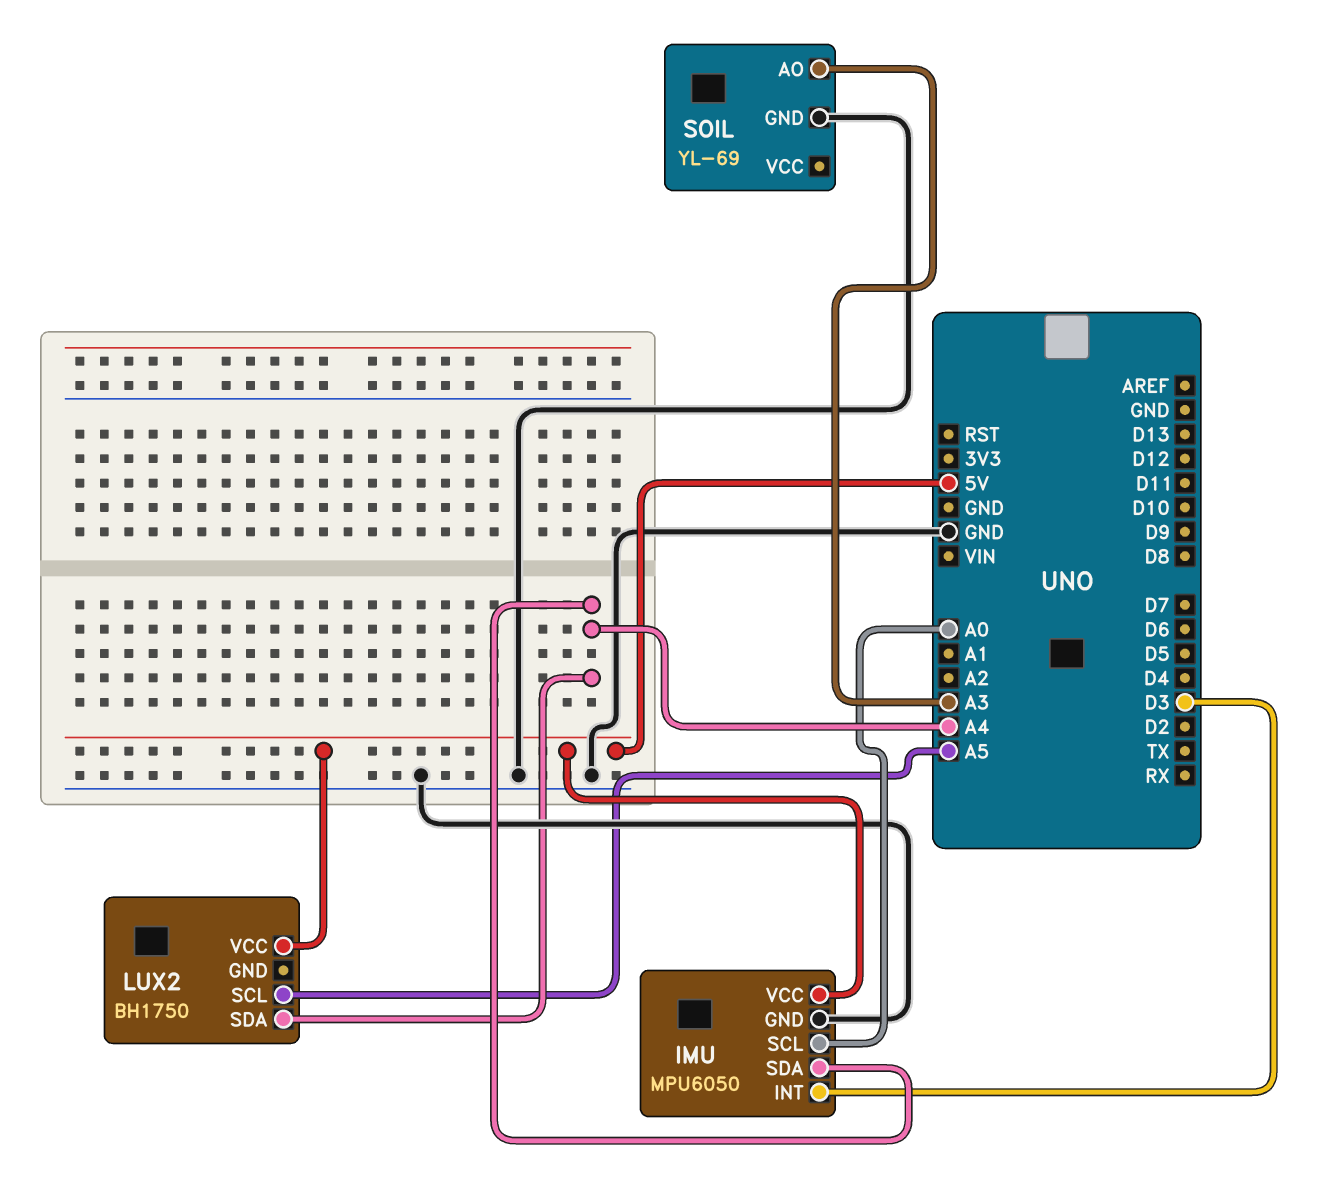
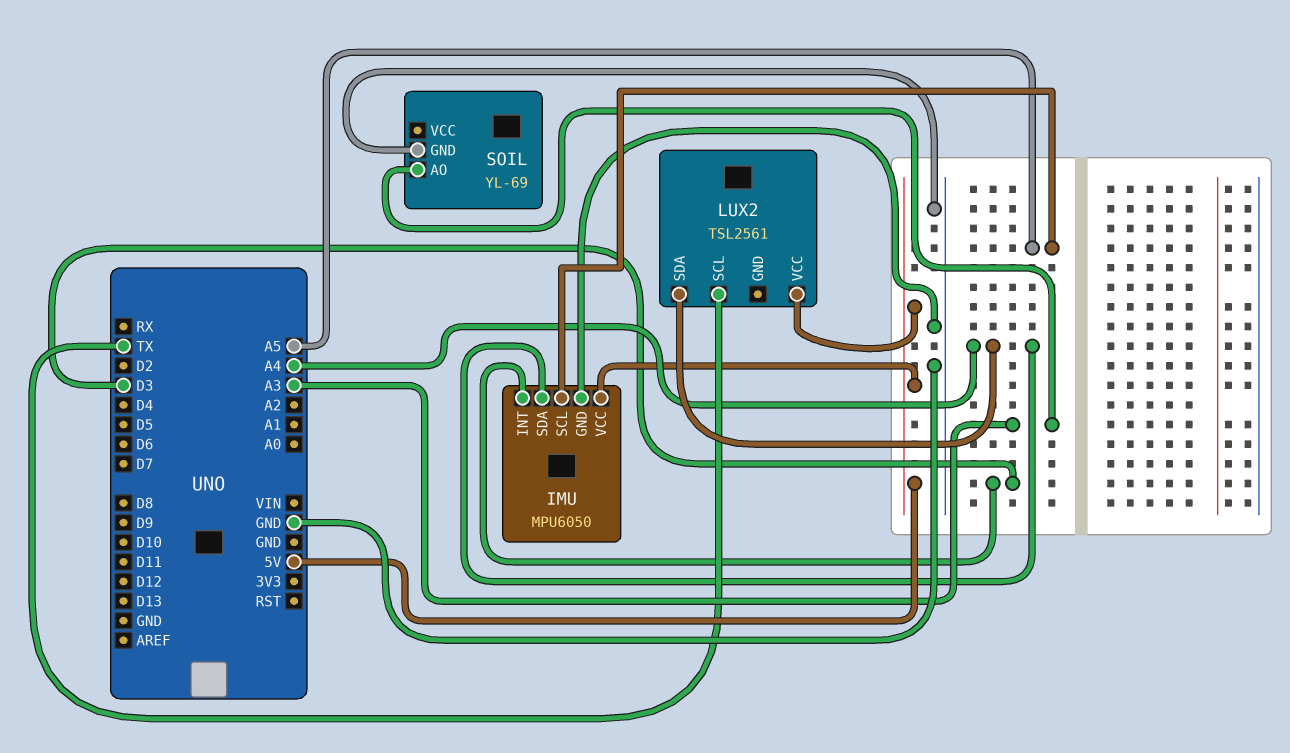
IMU pin SCL: A0 -> A5
LUX2: BH1750 -> TSL2561
LUX2 pin SCL: A5 -> TX

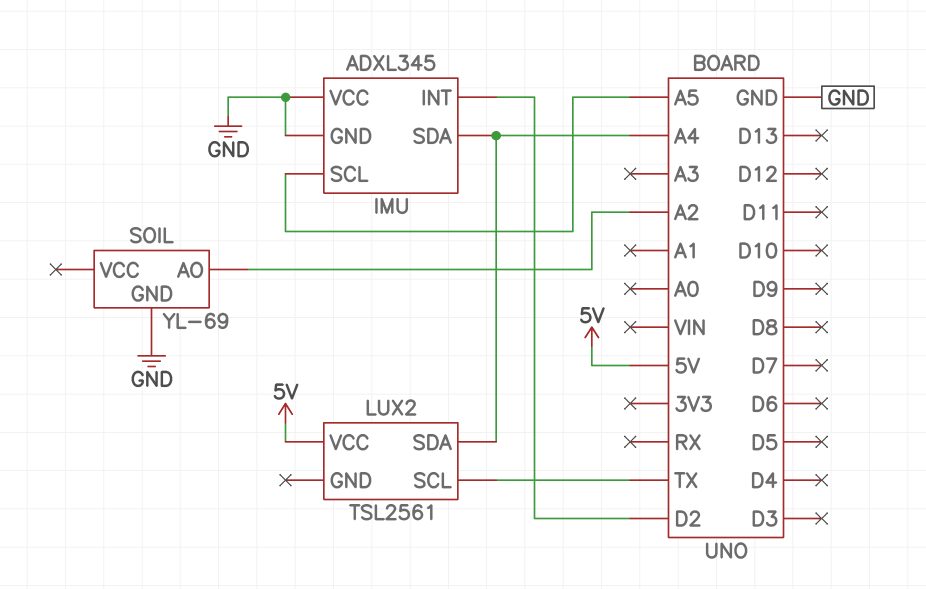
IMU: MPU6050 -> ADXL345
IMU pin INT: D3 -> D2
IMU pin VCC: 5V -> GND
SOIL pin AO: A3 -> A2

